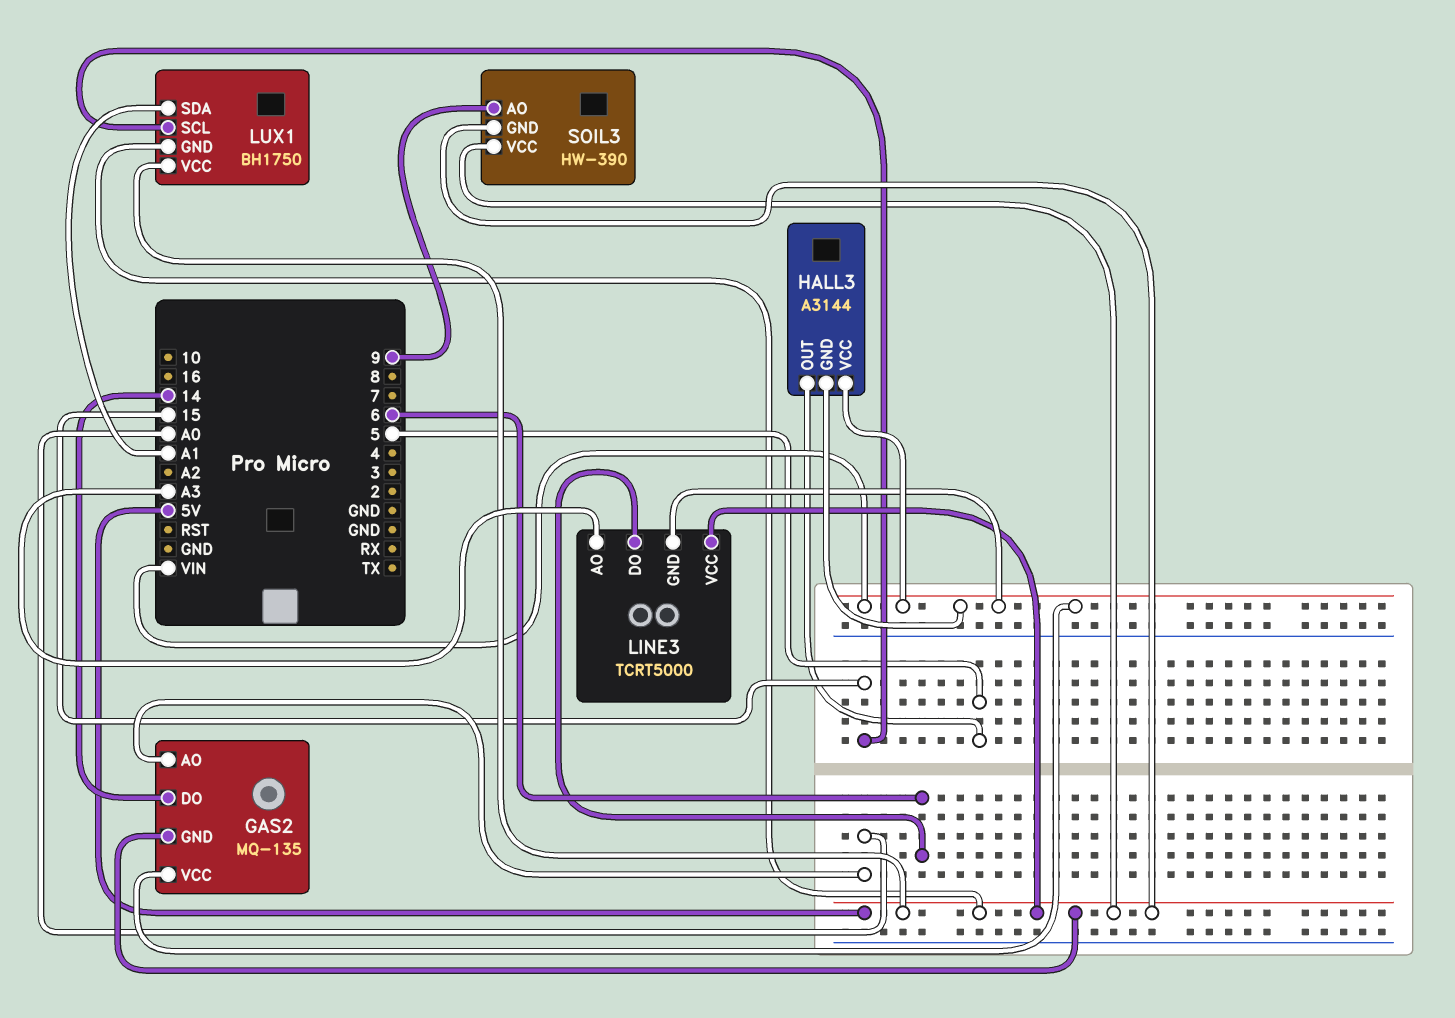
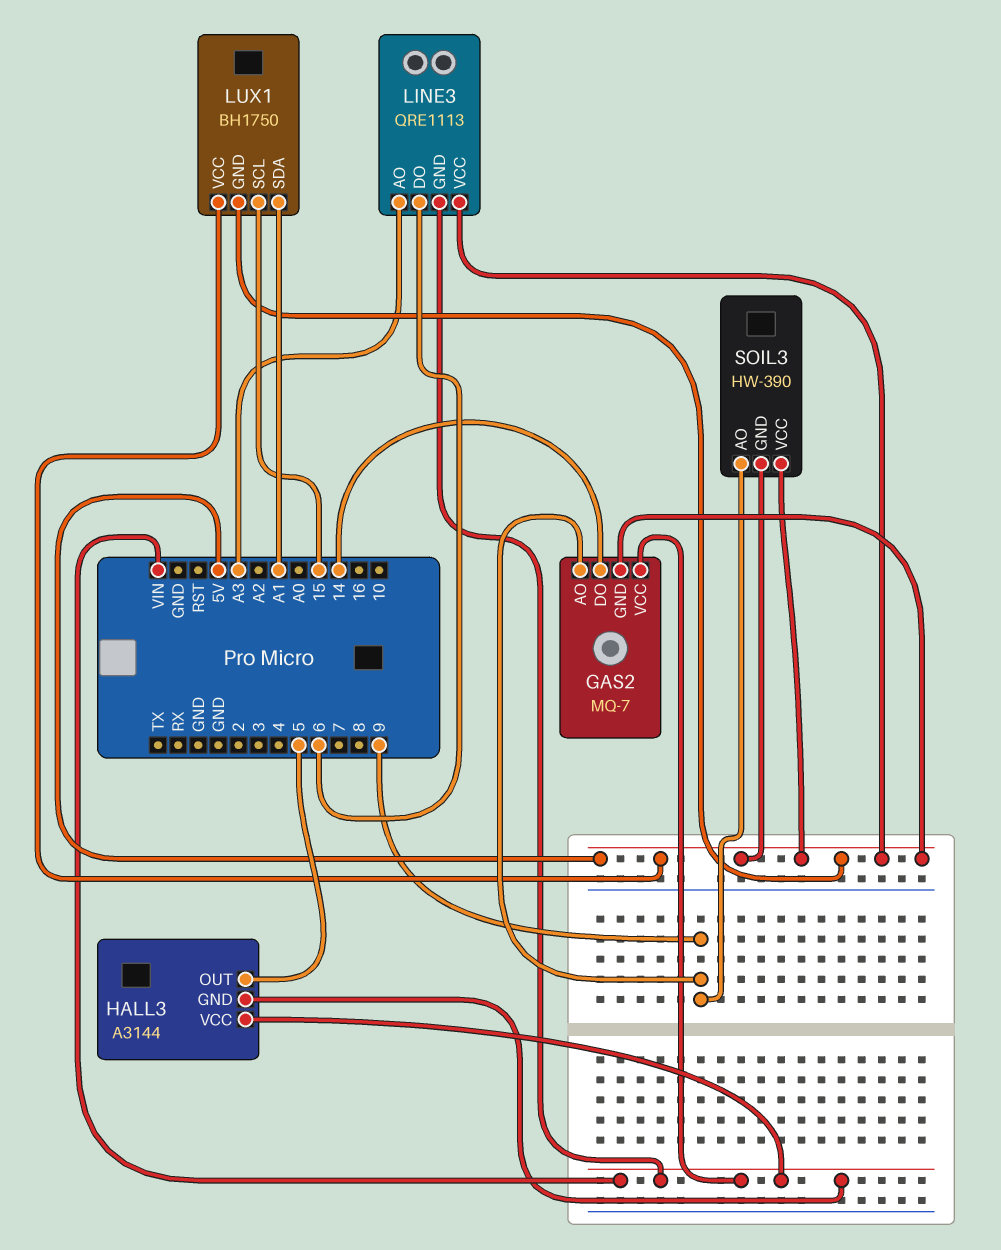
GAS2: MQ-135 -> MQ-7
GAS2 pin AO: A0 -> 9
LINE3: TCRT5000 -> QRE1113

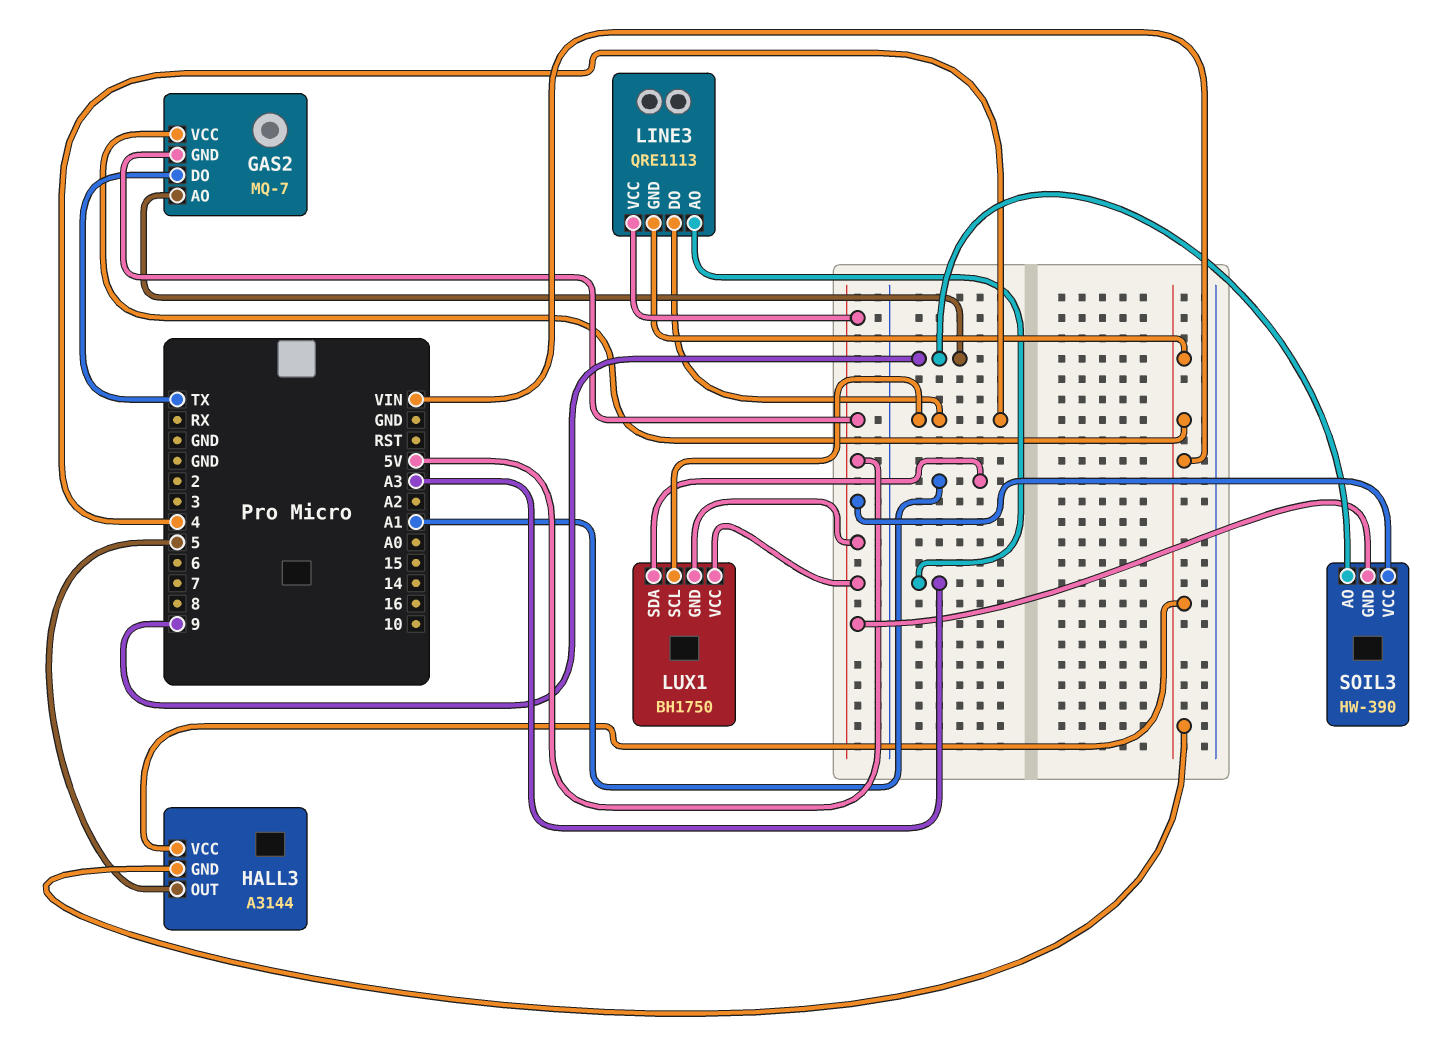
GAS2 pin DO: 14 -> TX
LINE3 pin DO: 6 -> 4
LUX1 pin SCL: 15 -> 4

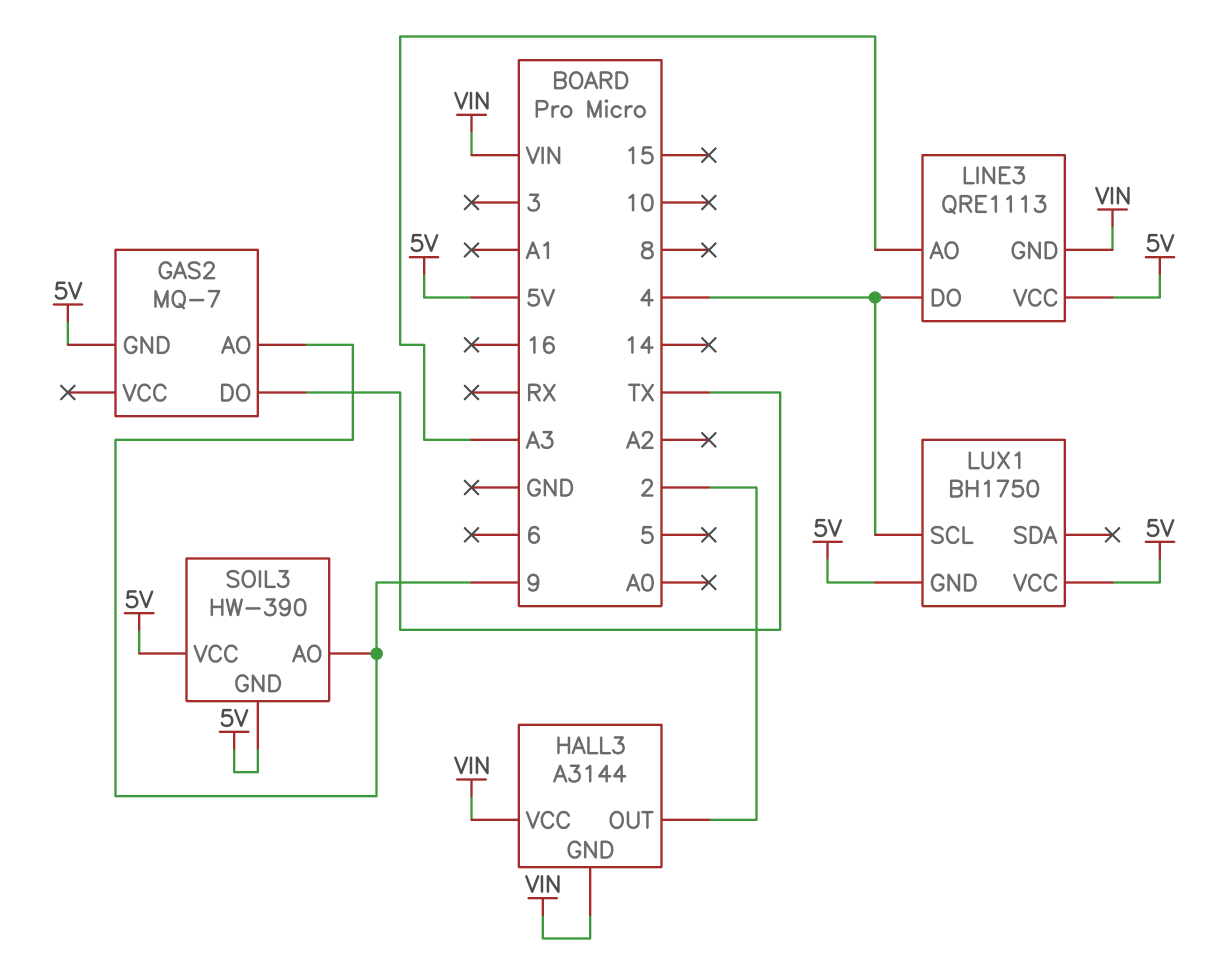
GAS2 pin VCC: VIN -> none
HALL3 pin OUT: 5 -> 2
LUX1 pin SDA: A1 -> none

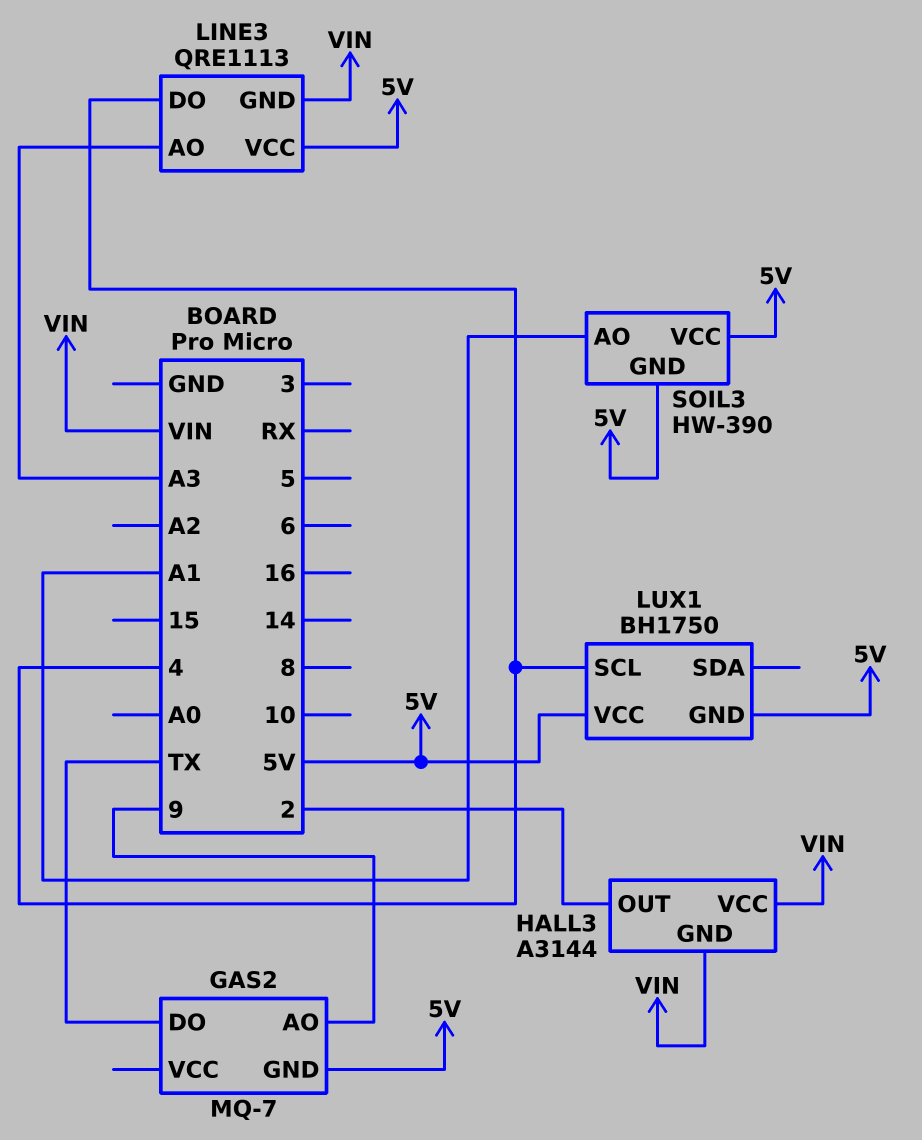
SOIL3 pin AO: 9 -> A1

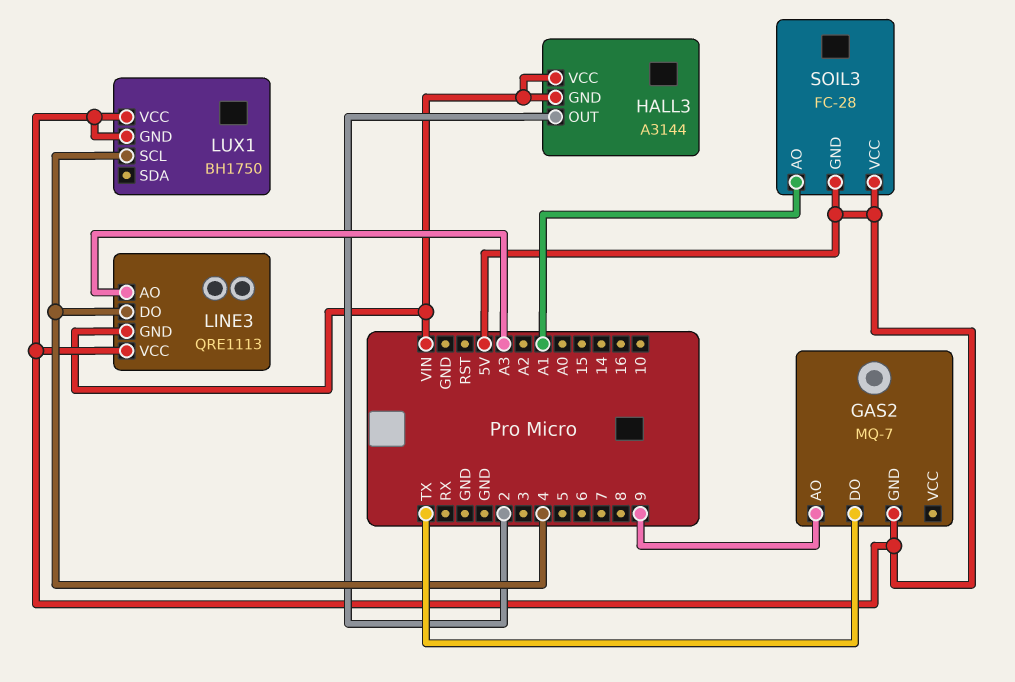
SOIL3: HW-390 -> FC-28

